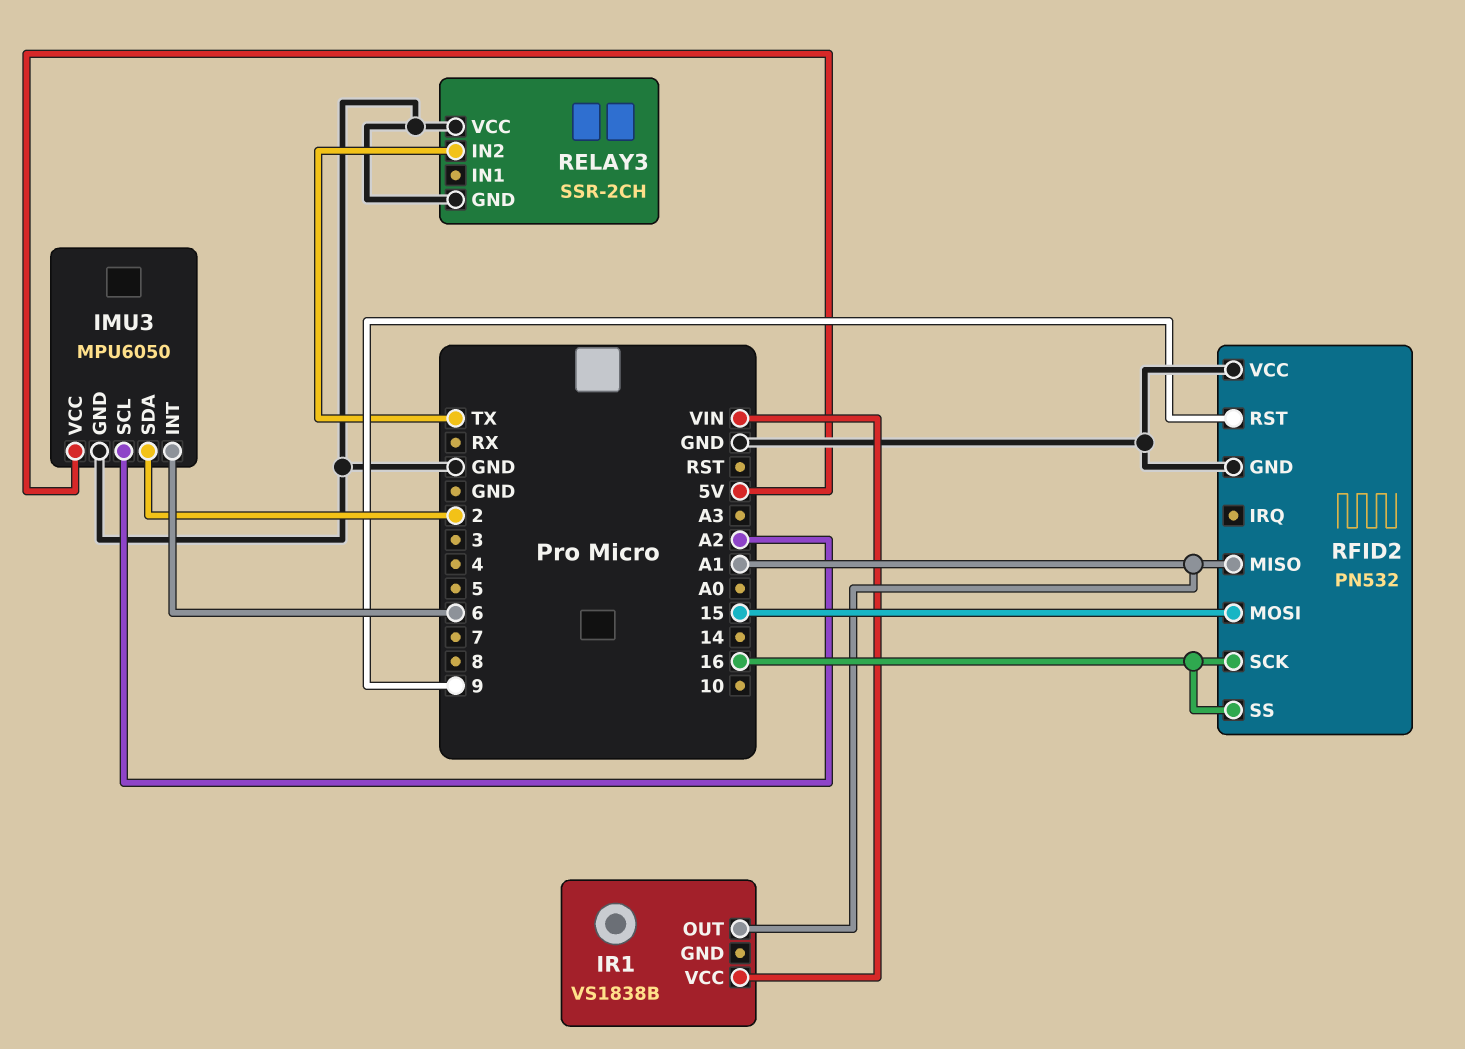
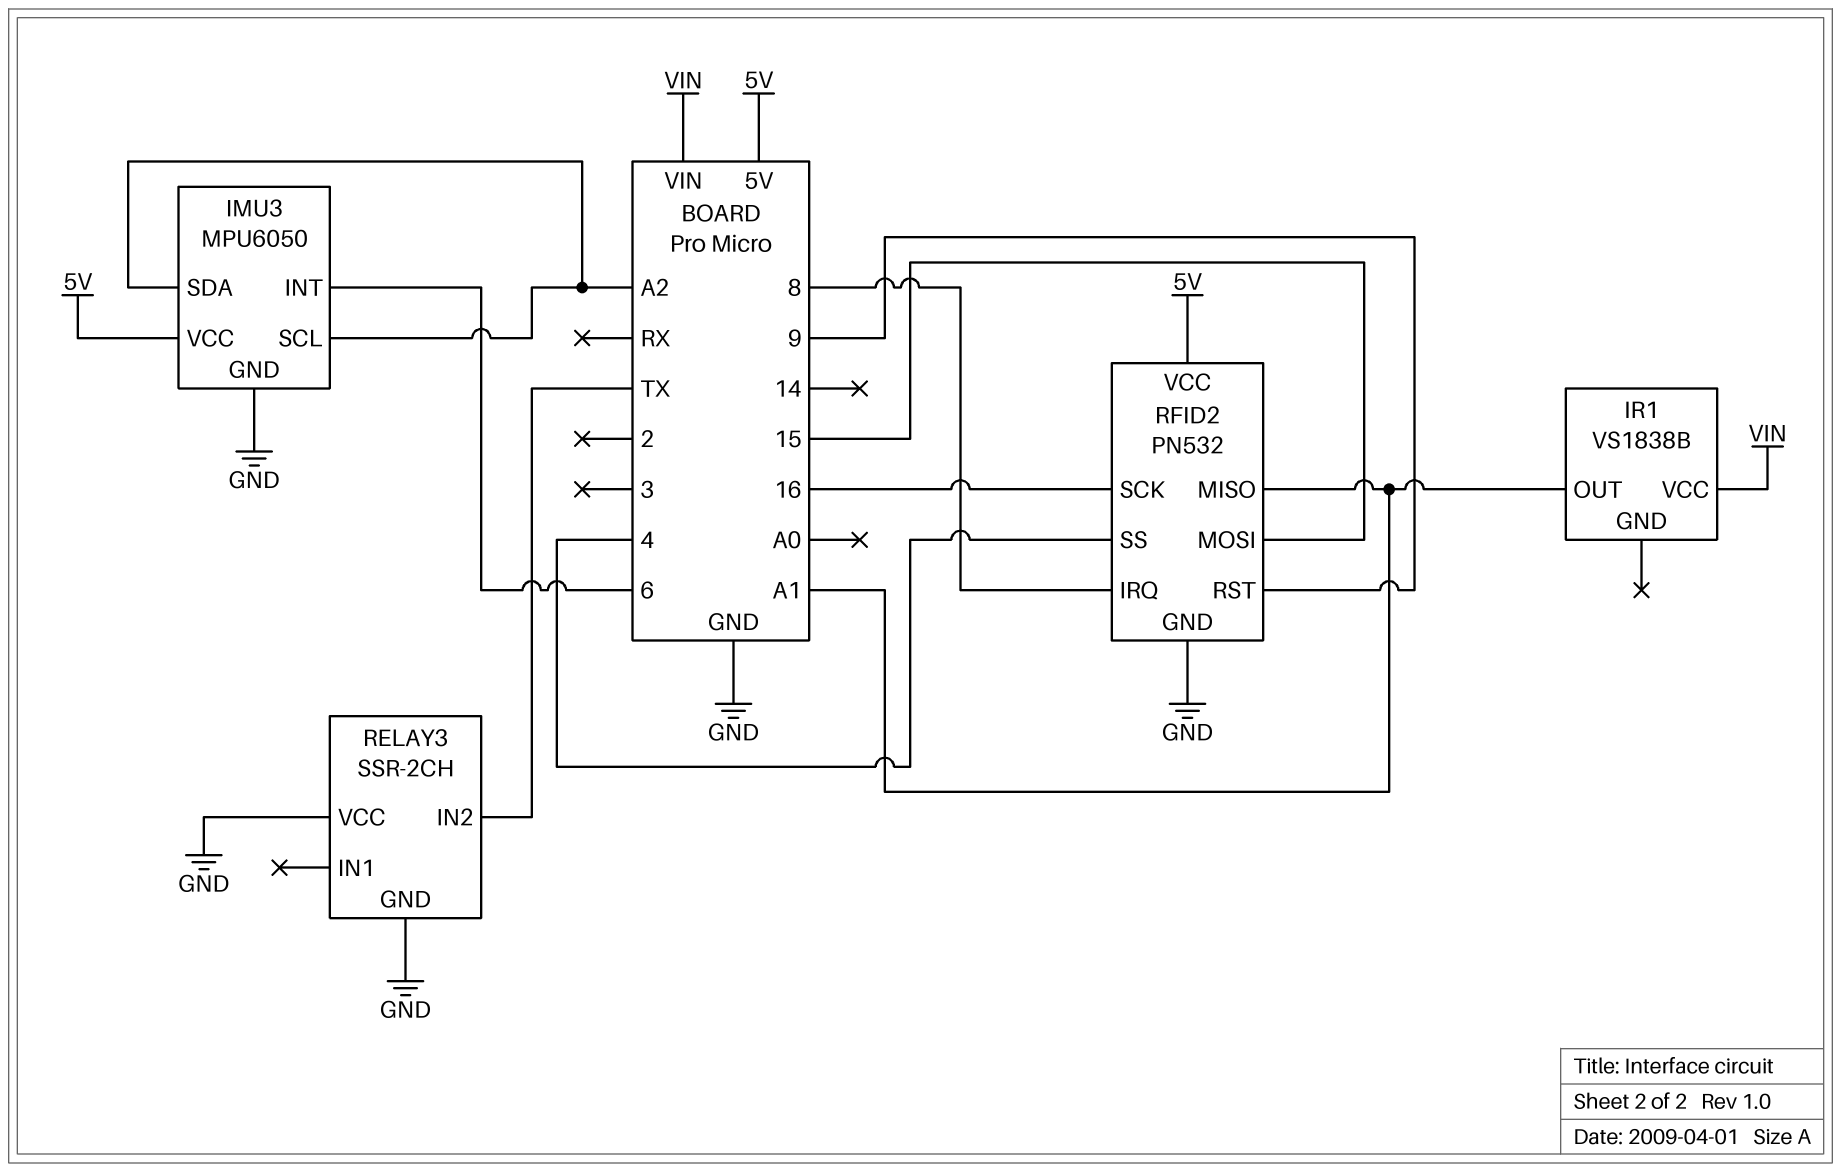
IMU3 pin SDA: 2 -> A2
RFID2 pin IRQ: none -> 8
RFID2 pin SS: 16 -> 4
RFID2 pin VCC: GND -> 5V

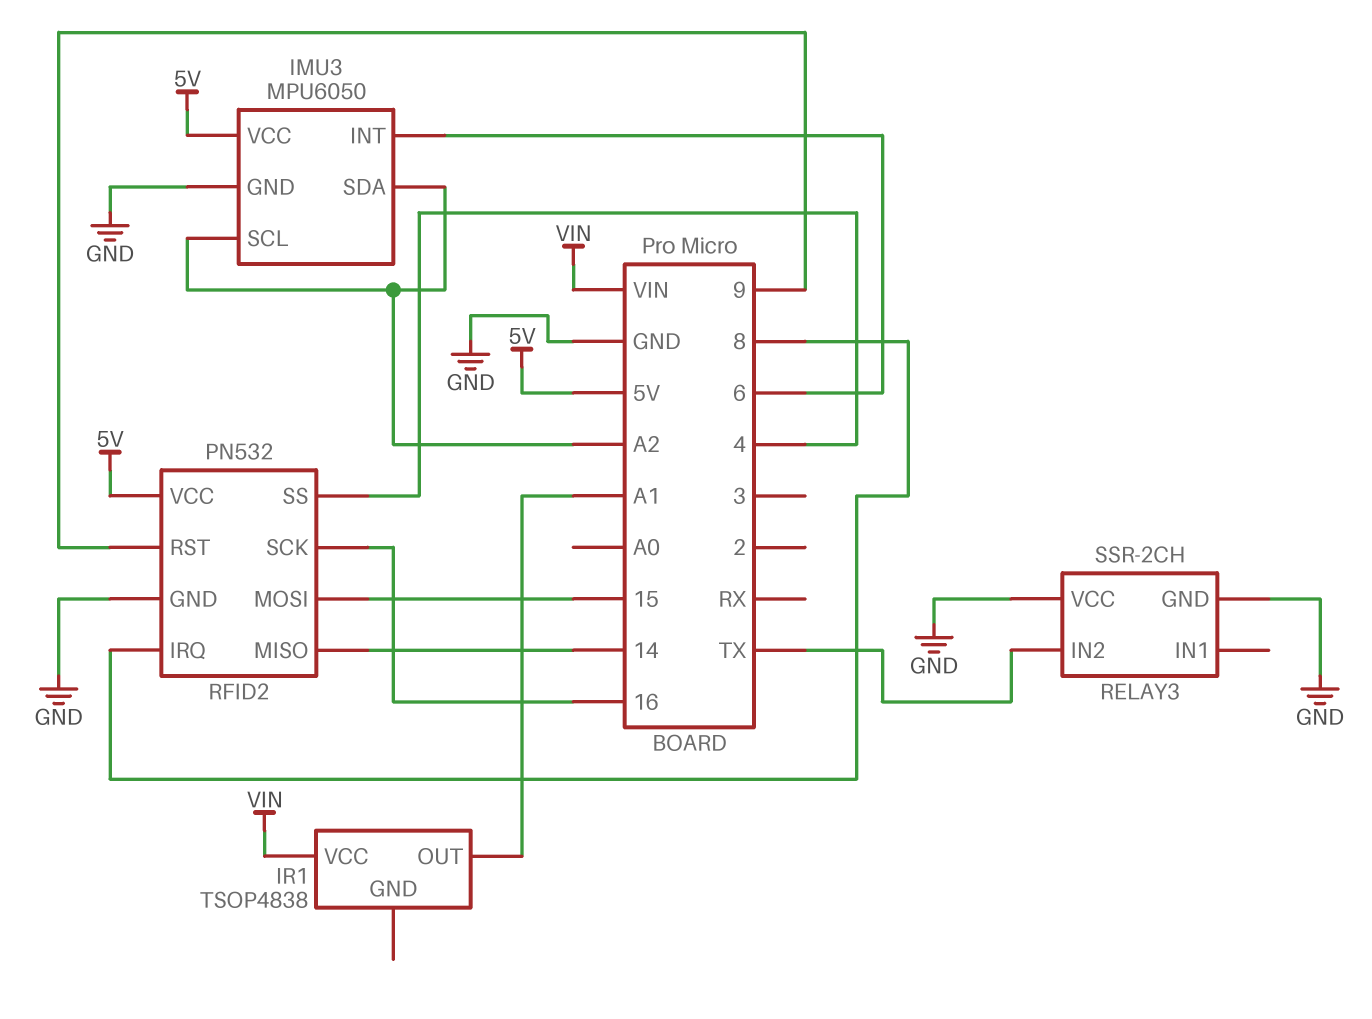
IR1: VS1838B -> TSOP4838
RFID2 pin MISO: A1 -> 14

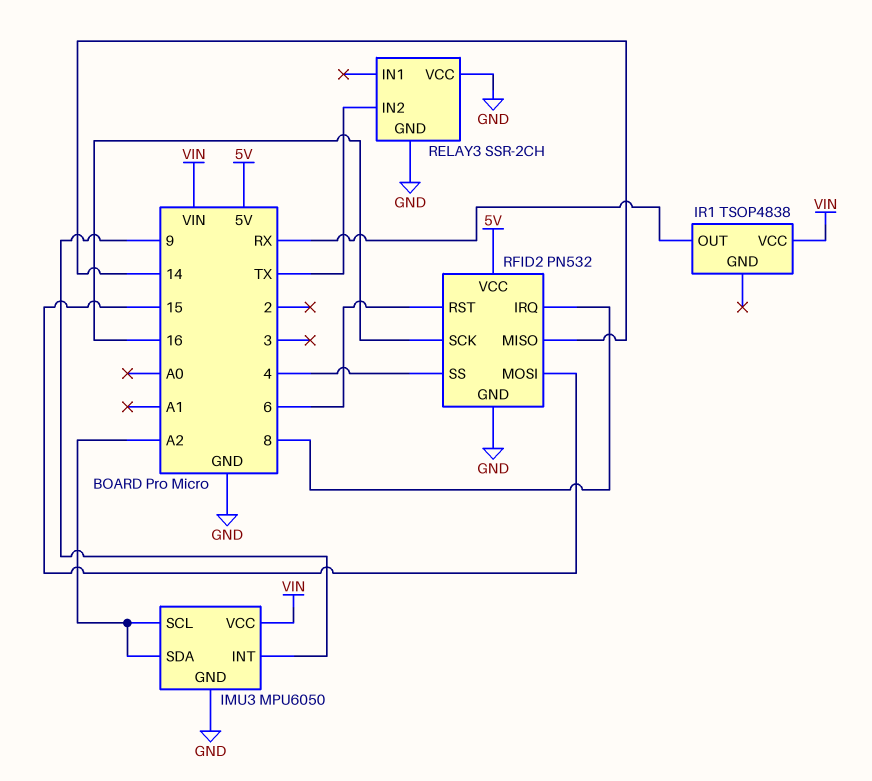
IMU3 pin INT: 6 -> 9
IMU3 pin VCC: 5V -> VIN
IR1 pin OUT: A1 -> RX
RFID2 pin RST: 9 -> 6

